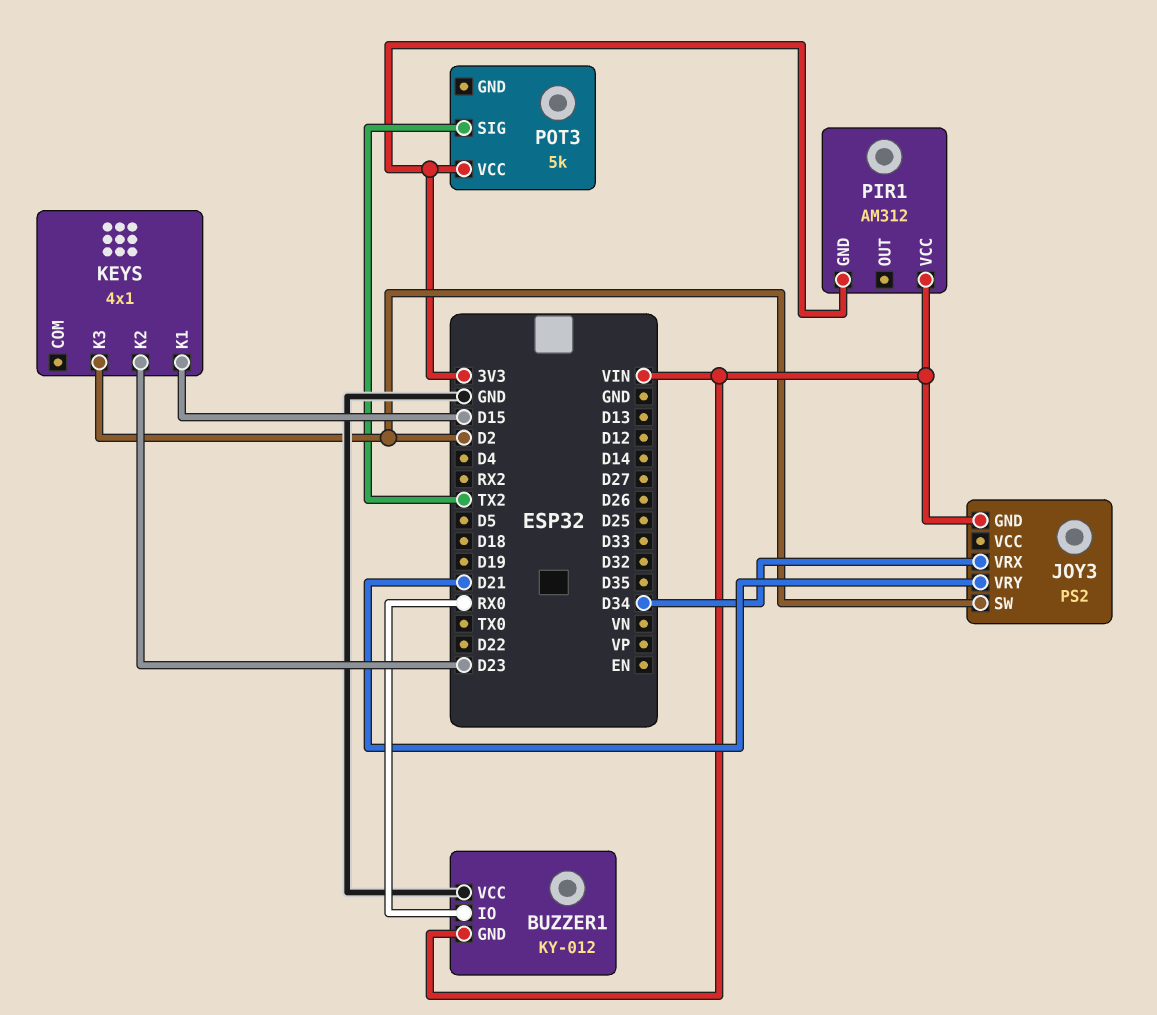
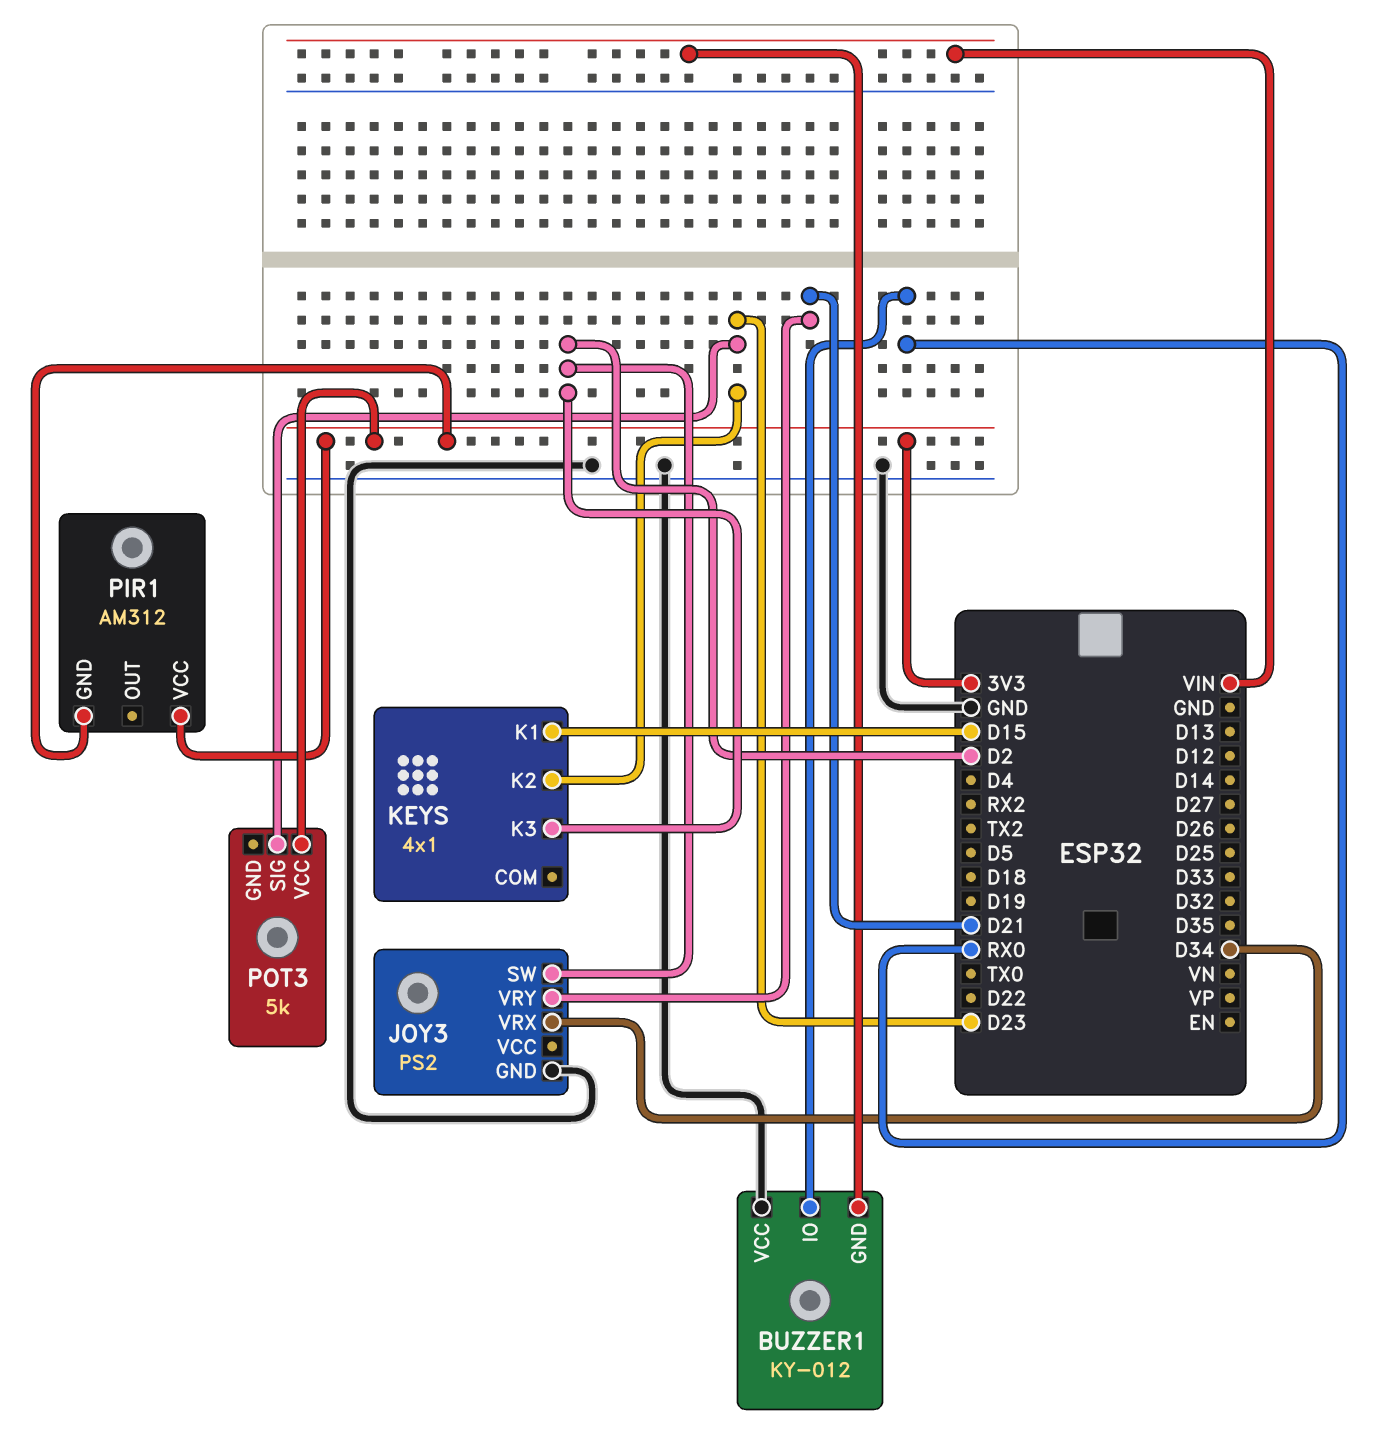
JOY3 pin GND: VIN -> GND
PIR1 pin VCC: VIN -> 3V3
POT3 pin SIG: TX2 -> D23

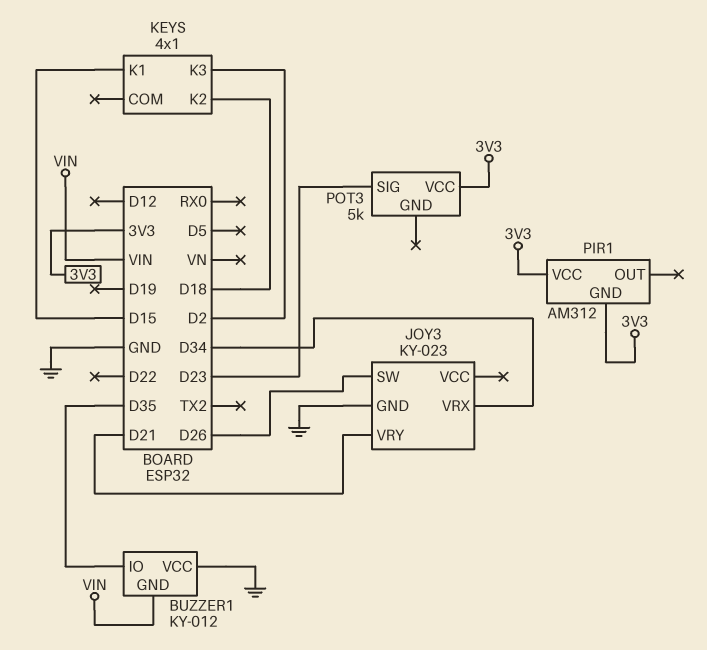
BUZZER1 pin IO: RX0 -> D35
JOY3: PS2 -> KY-023
JOY3 pin SW: D2 -> D26
KEYS pin K2: D23 -> D18

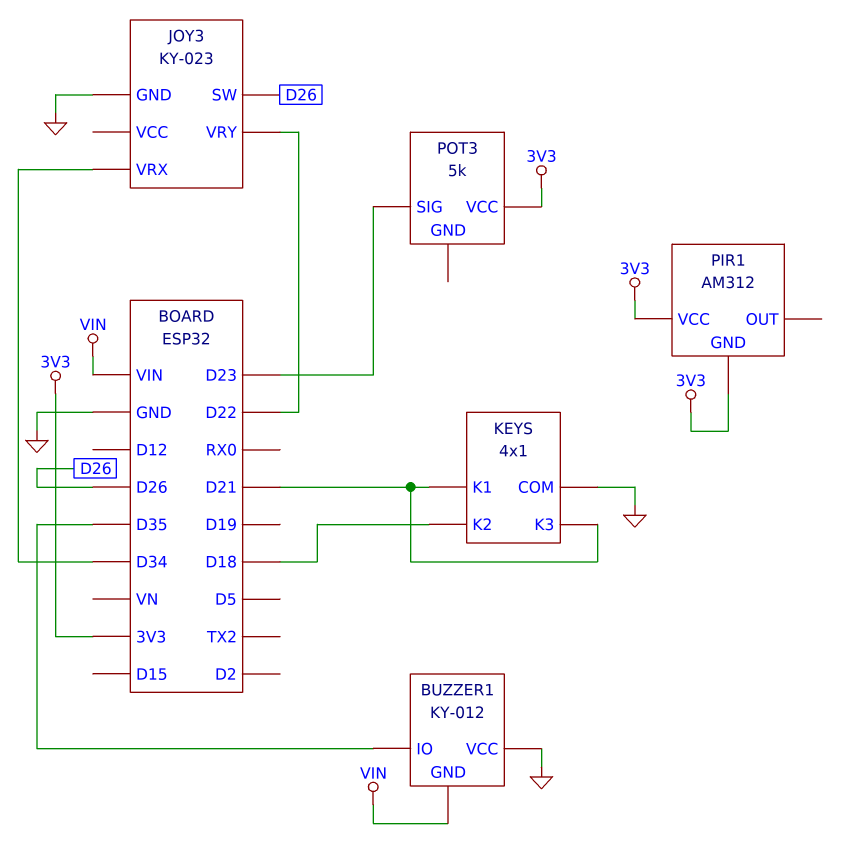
JOY3 pin VRY: D21 -> D22
KEYS pin COM: none -> GND
KEYS pin K1: D15 -> D21
KEYS pin K3: D2 -> D21

